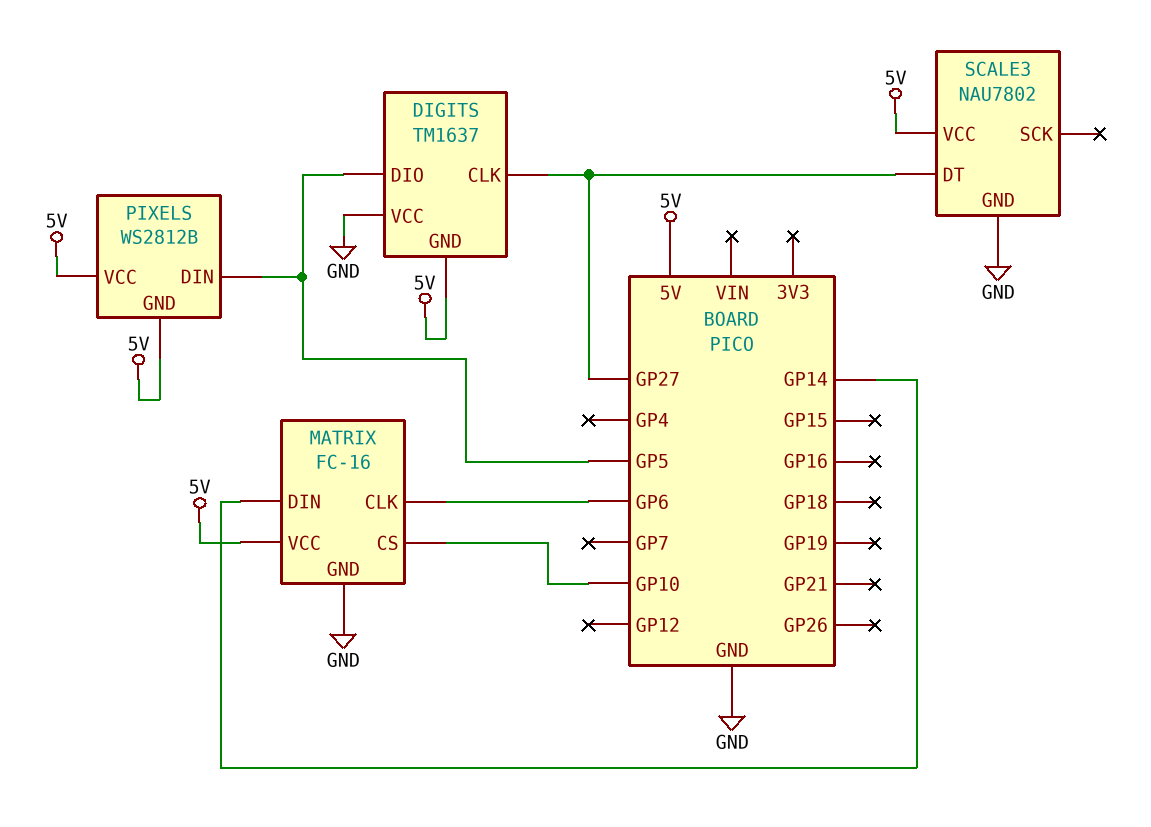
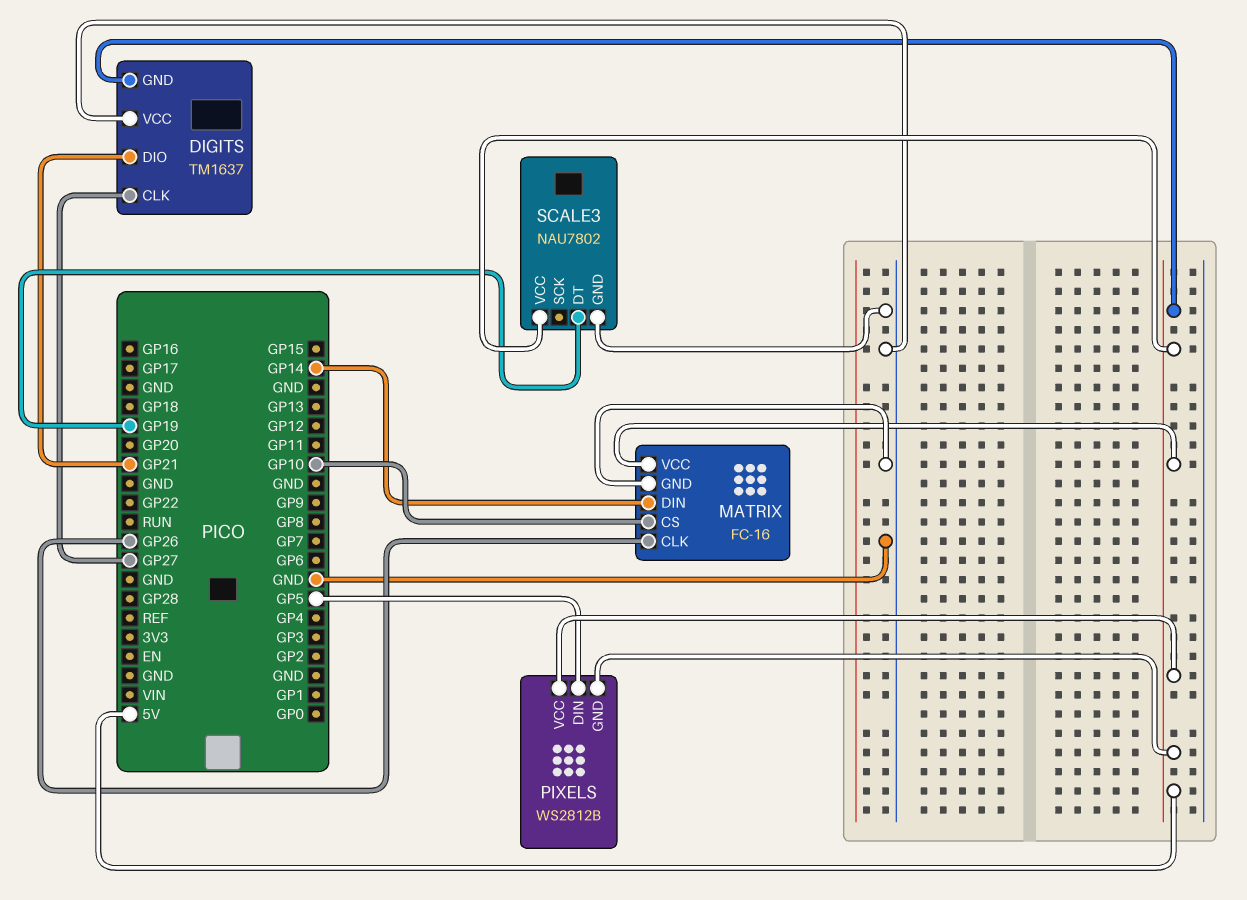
DIGITS pin DIO: GP5 -> GP21
MATRIX pin CLK: GP6 -> GP26
SCALE3 pin DT: GP27 -> GP19

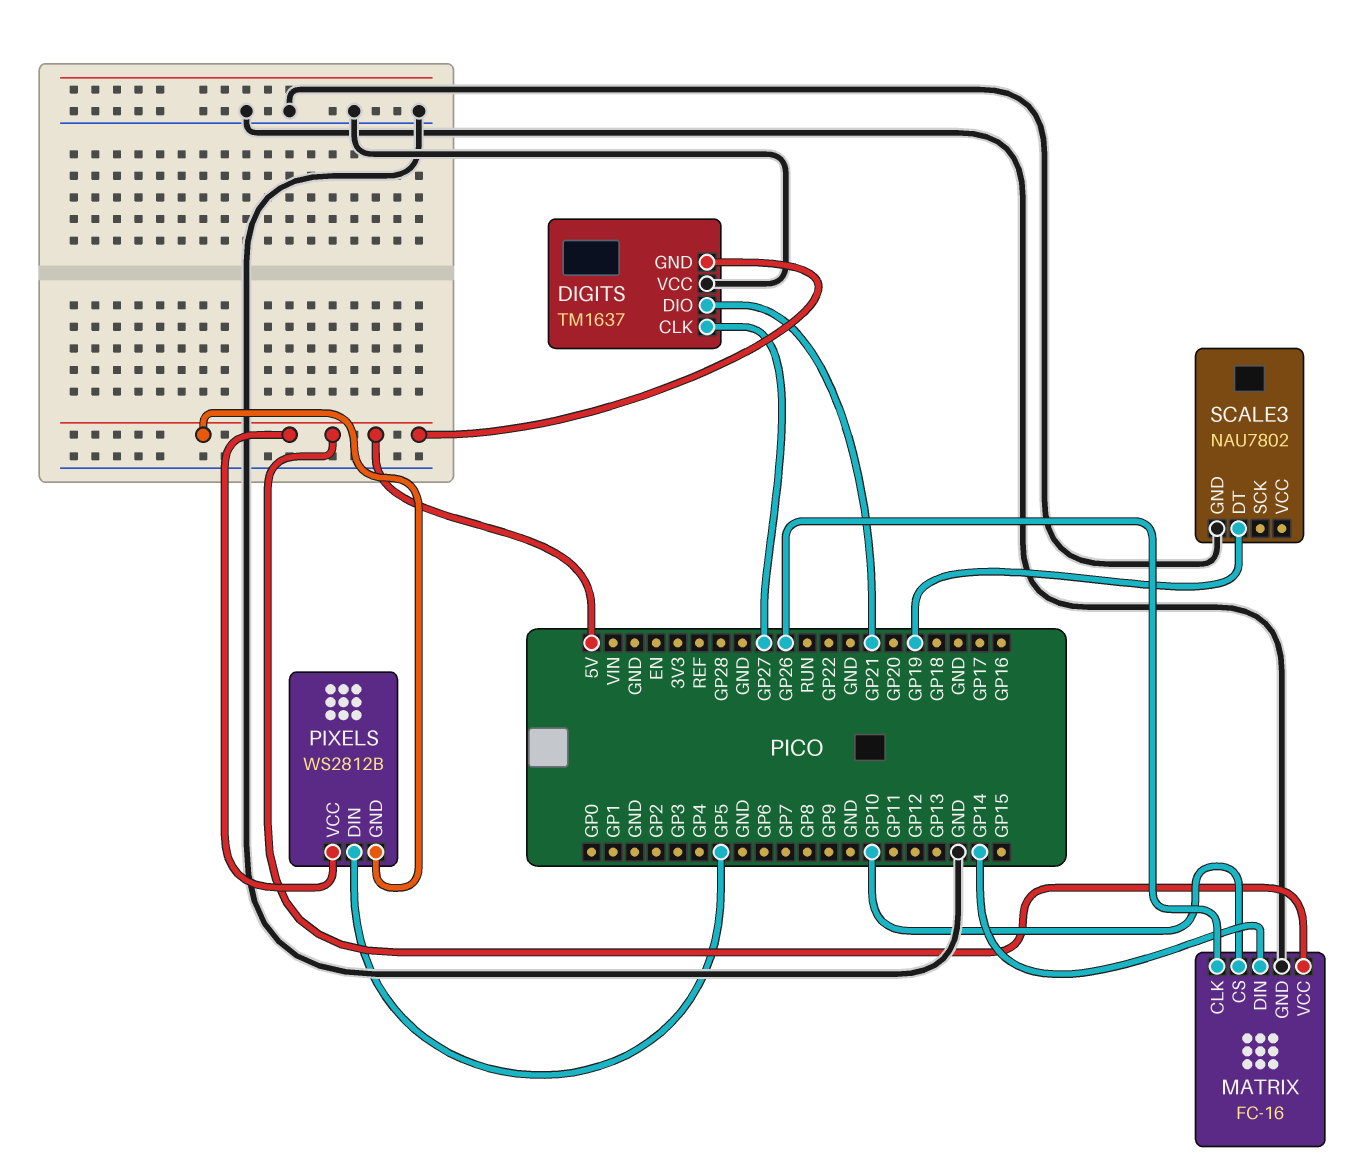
SCALE3 pin VCC: 5V -> none

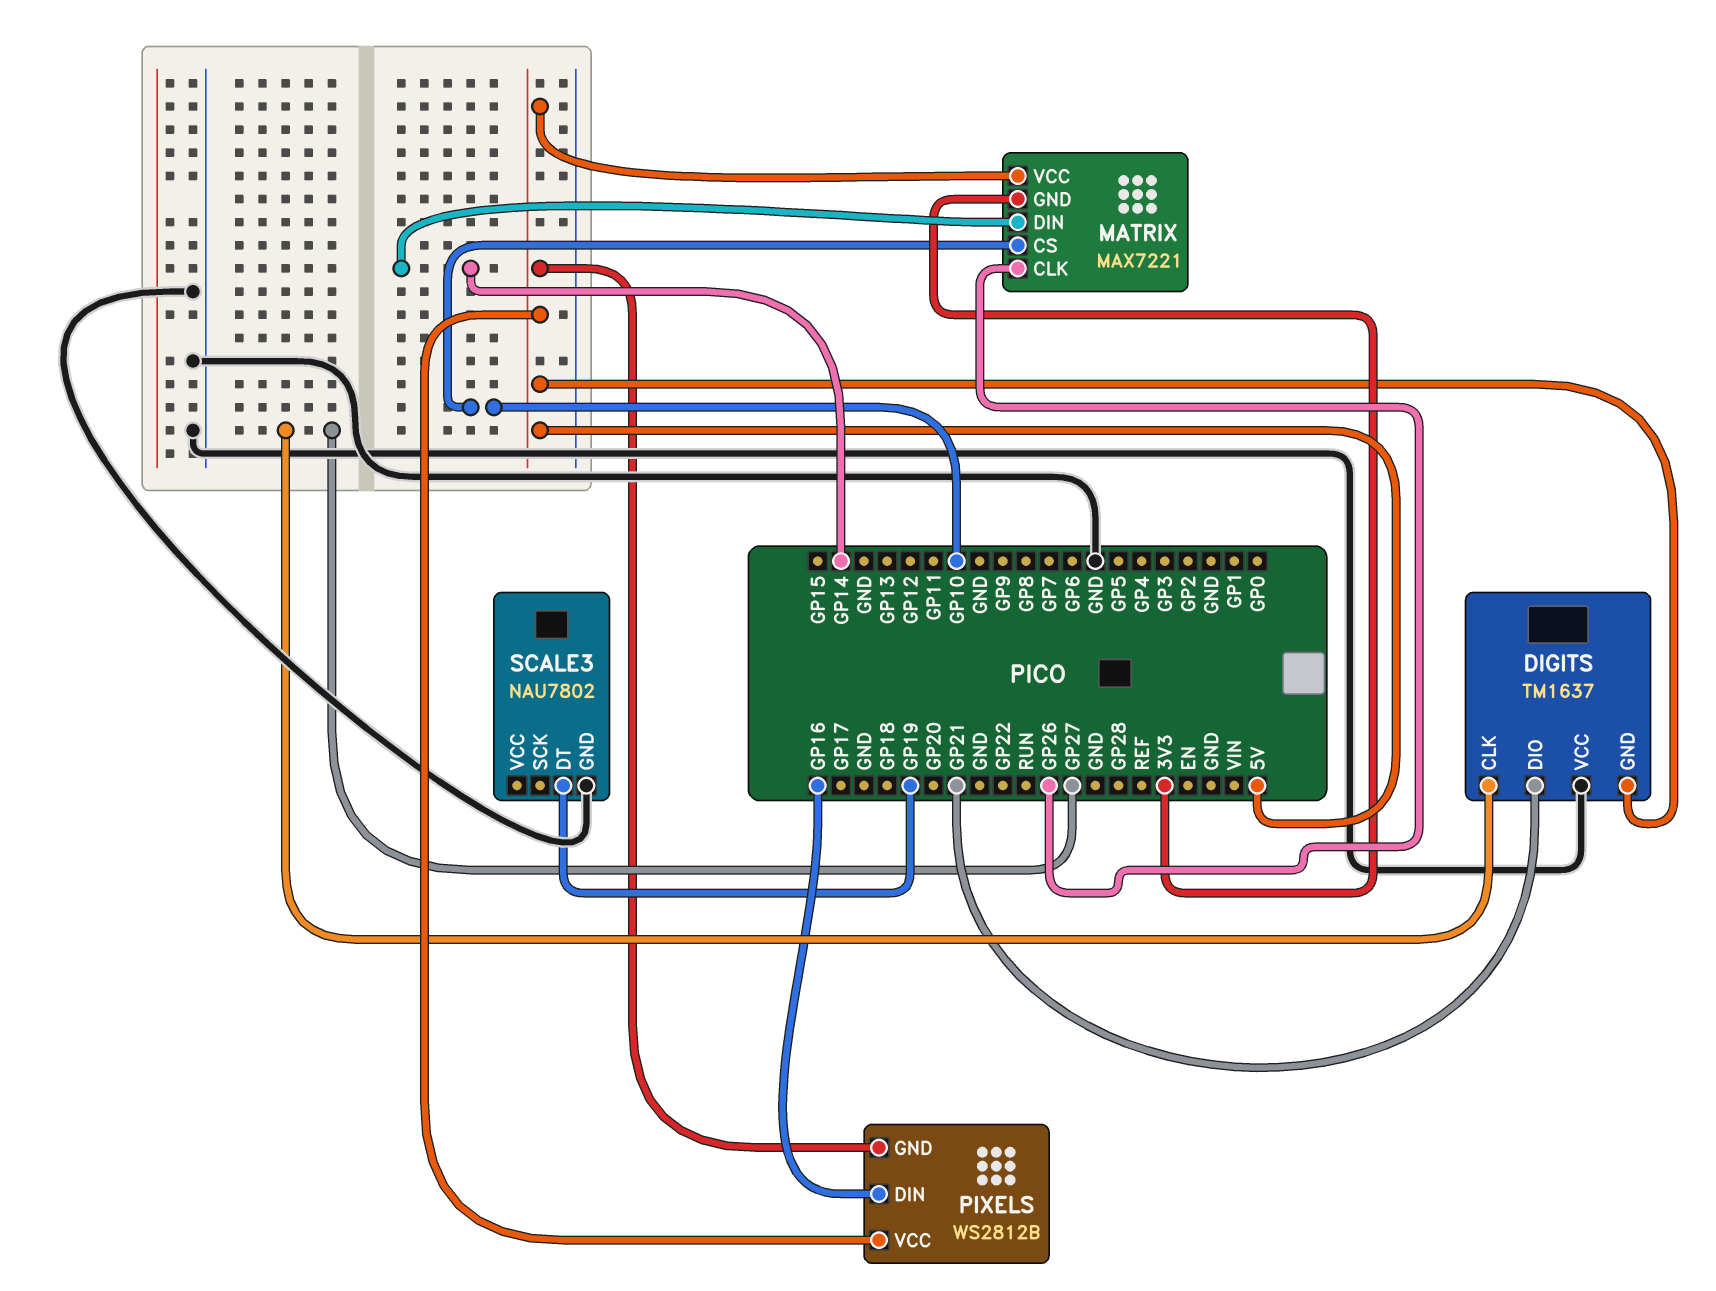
MATRIX: FC-16 -> MAX7221
MATRIX pin GND: GND -> 3V3
PIXELS pin DIN: GP5 -> GP16

